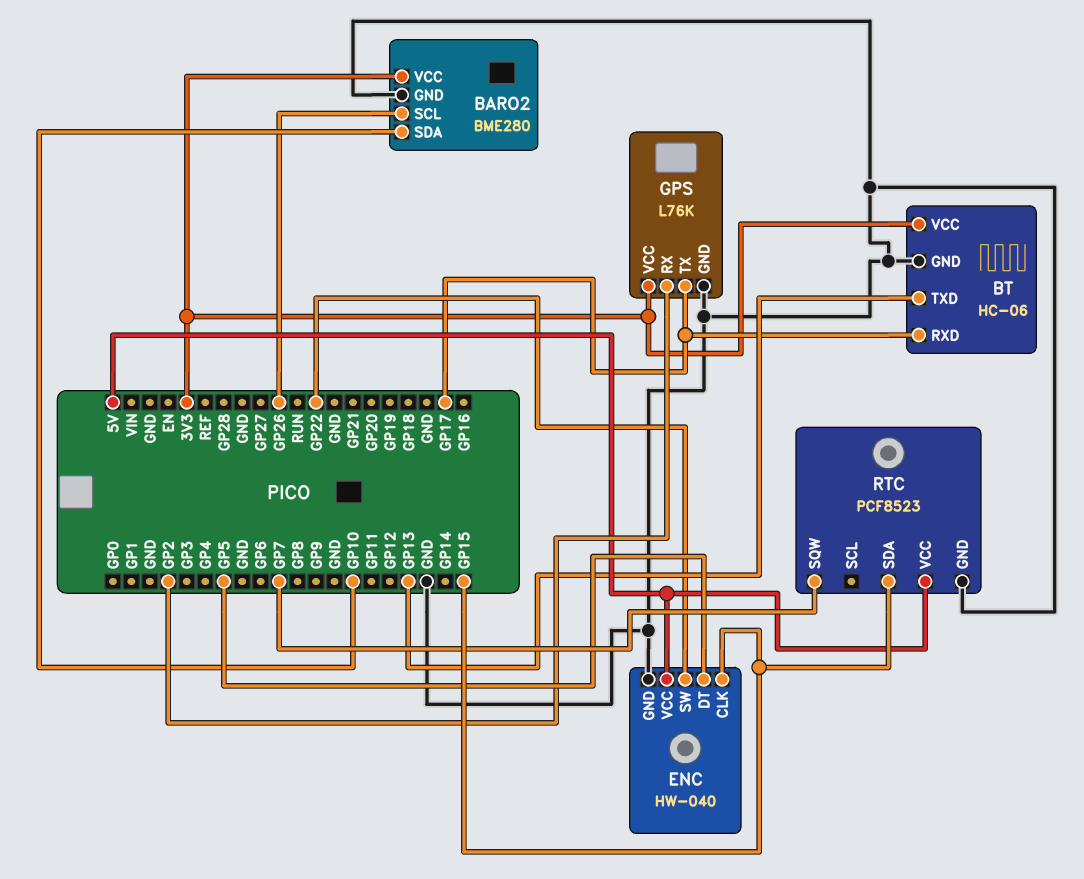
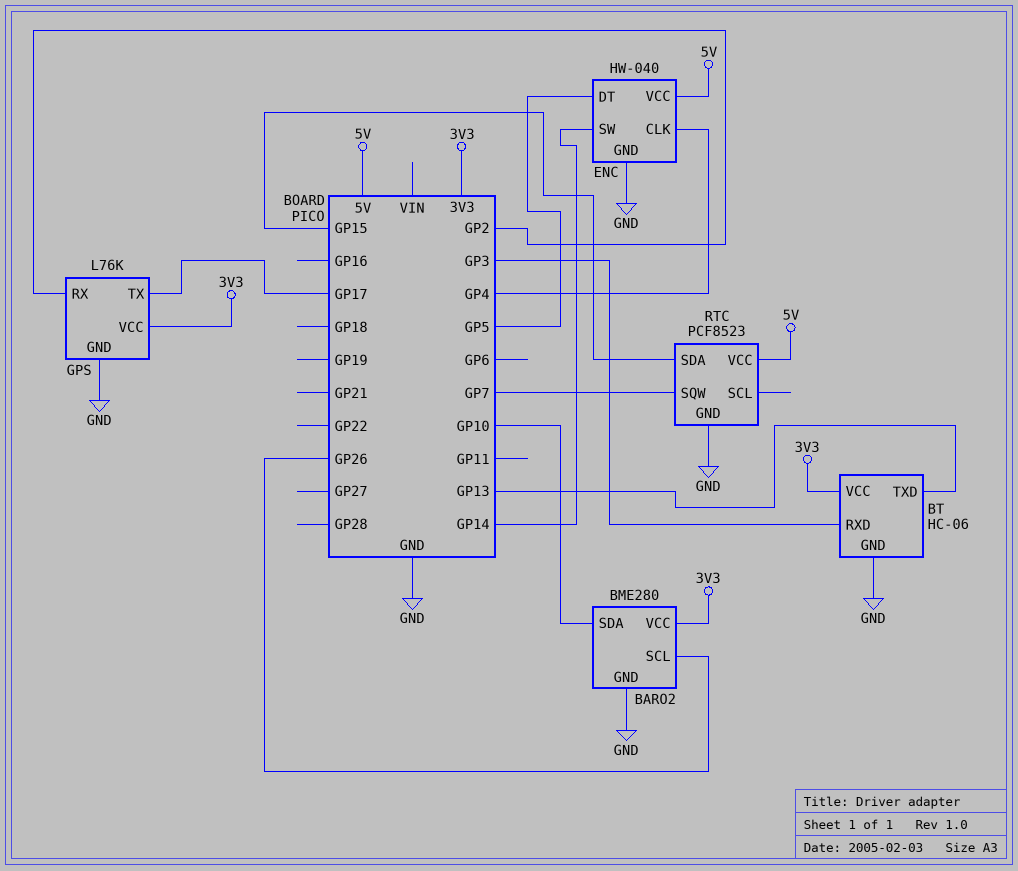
BT pin RXD: GP17 -> GP3
ENC pin CLK: GP15 -> GP4
ENC pin SW: GP22 -> GP14

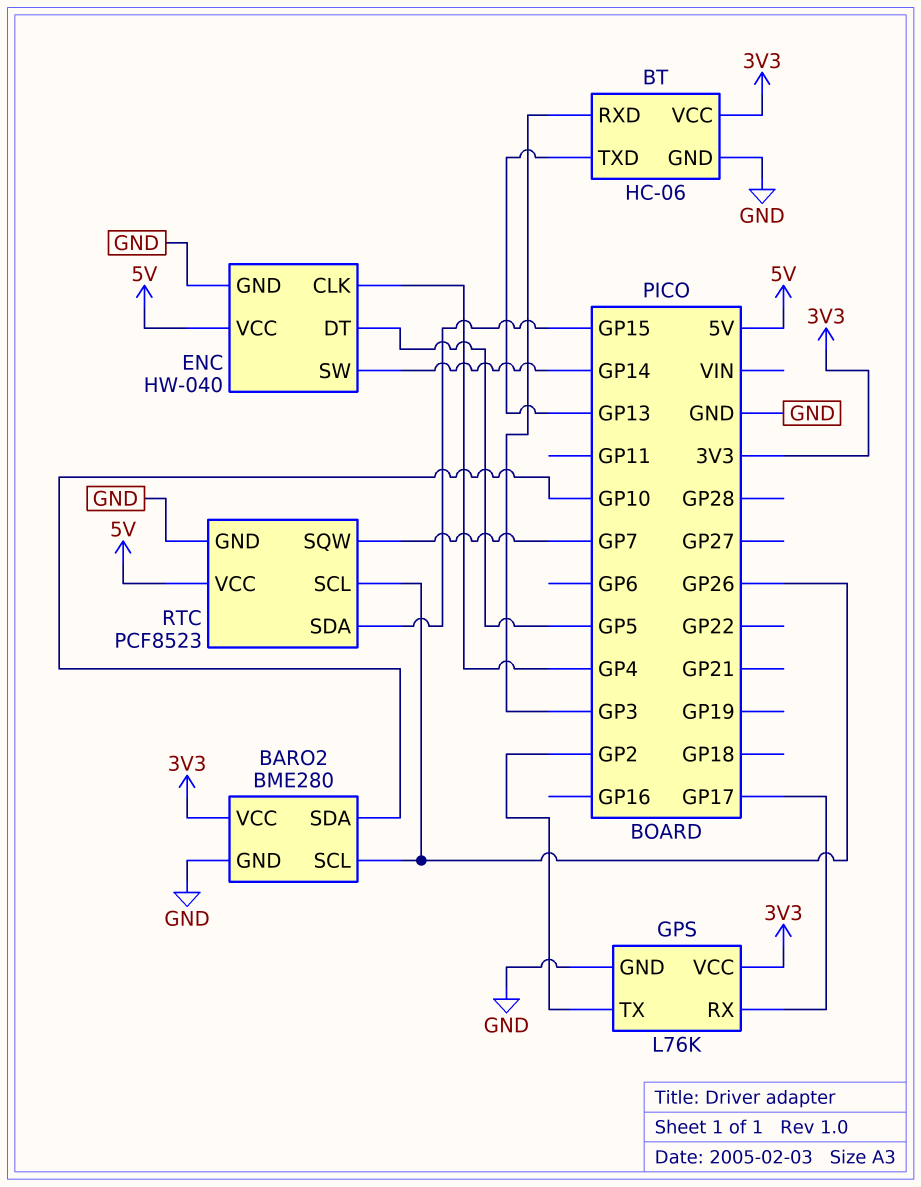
GPS pin RX: GP2 -> GP17
GPS pin TX: GP17 -> GP2
RTC pin SCL: none -> GP26

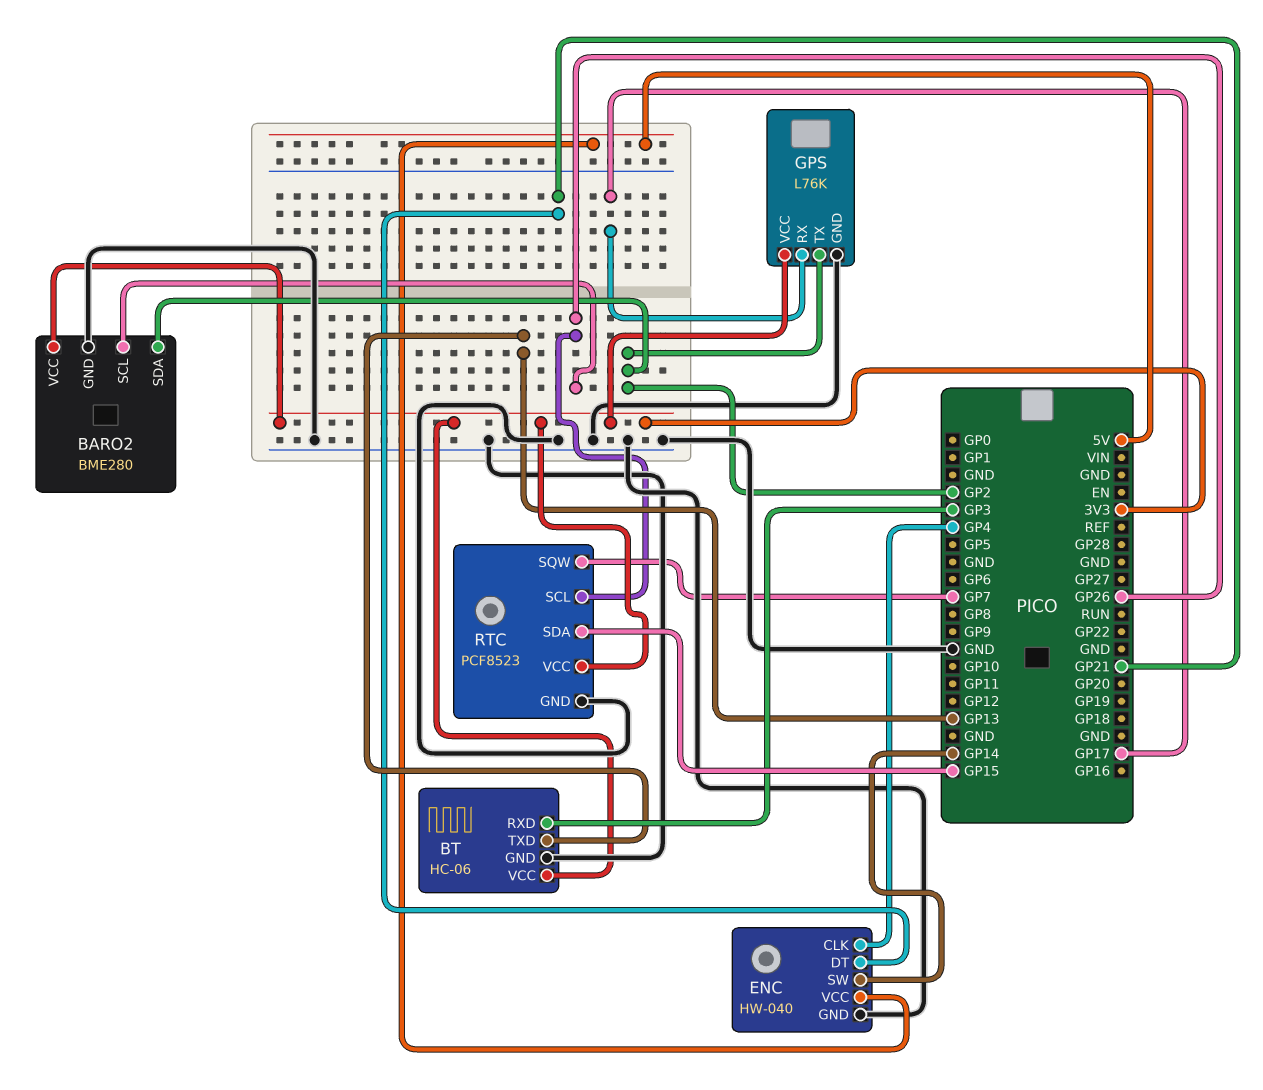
BARO2 pin SDA: GP10 -> GP2
ENC pin DT: GP5 -> GP21
RTC pin VCC: 5V -> 3V3

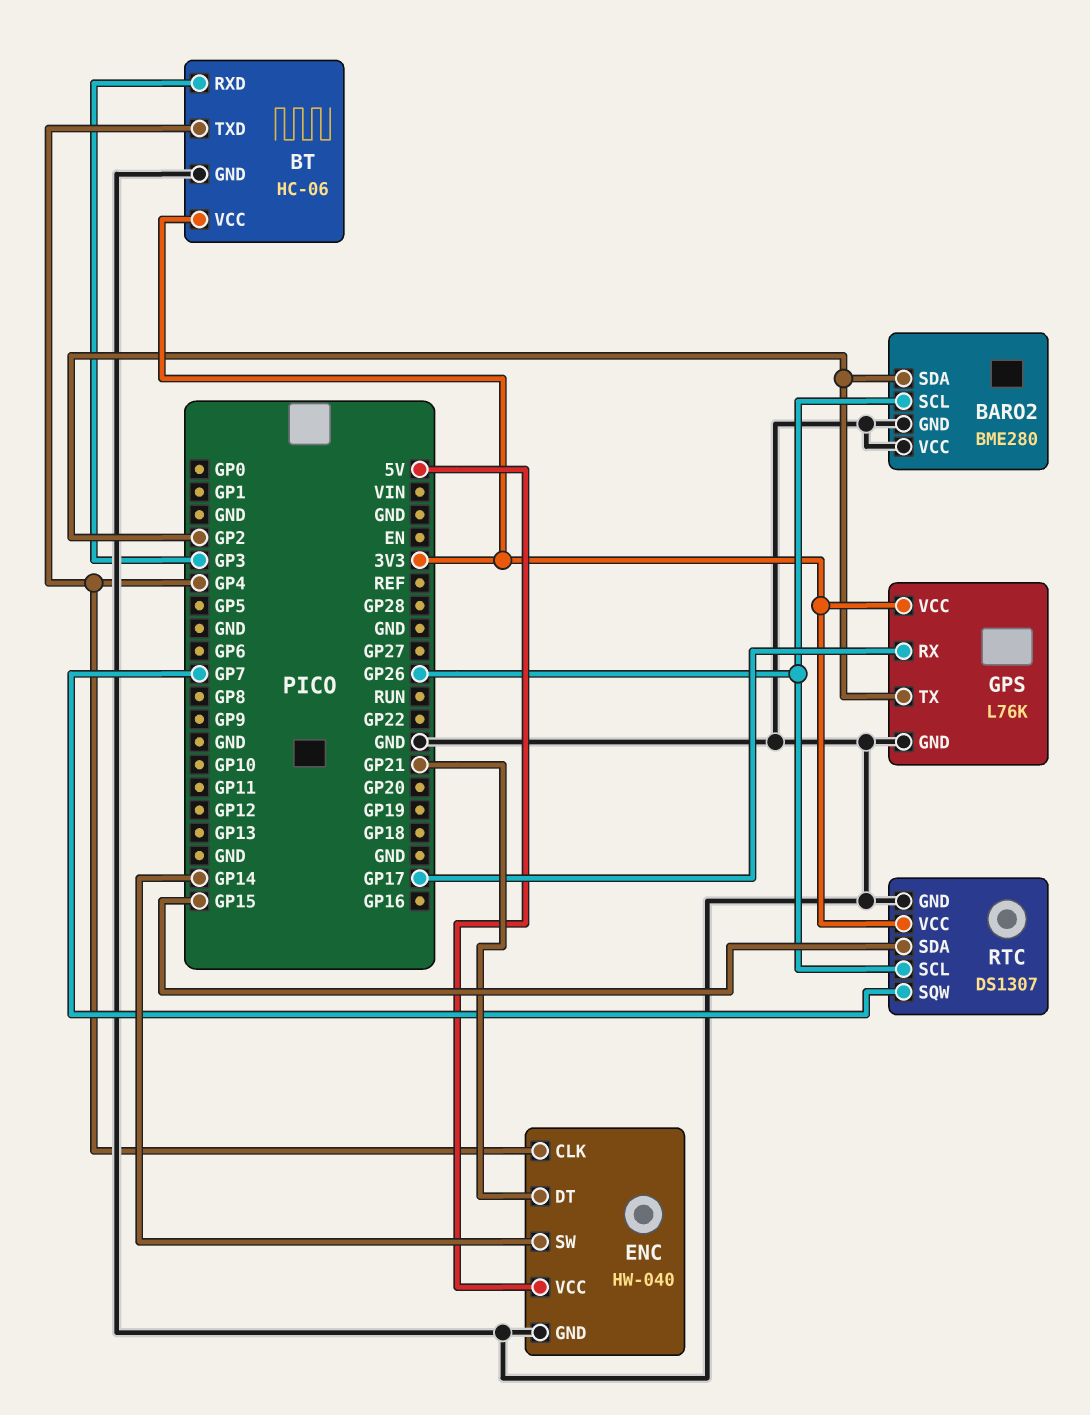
BARO2 pin VCC: 3V3 -> GND
BT pin TXD: GP13 -> GP4
RTC: PCF8523 -> DS1307

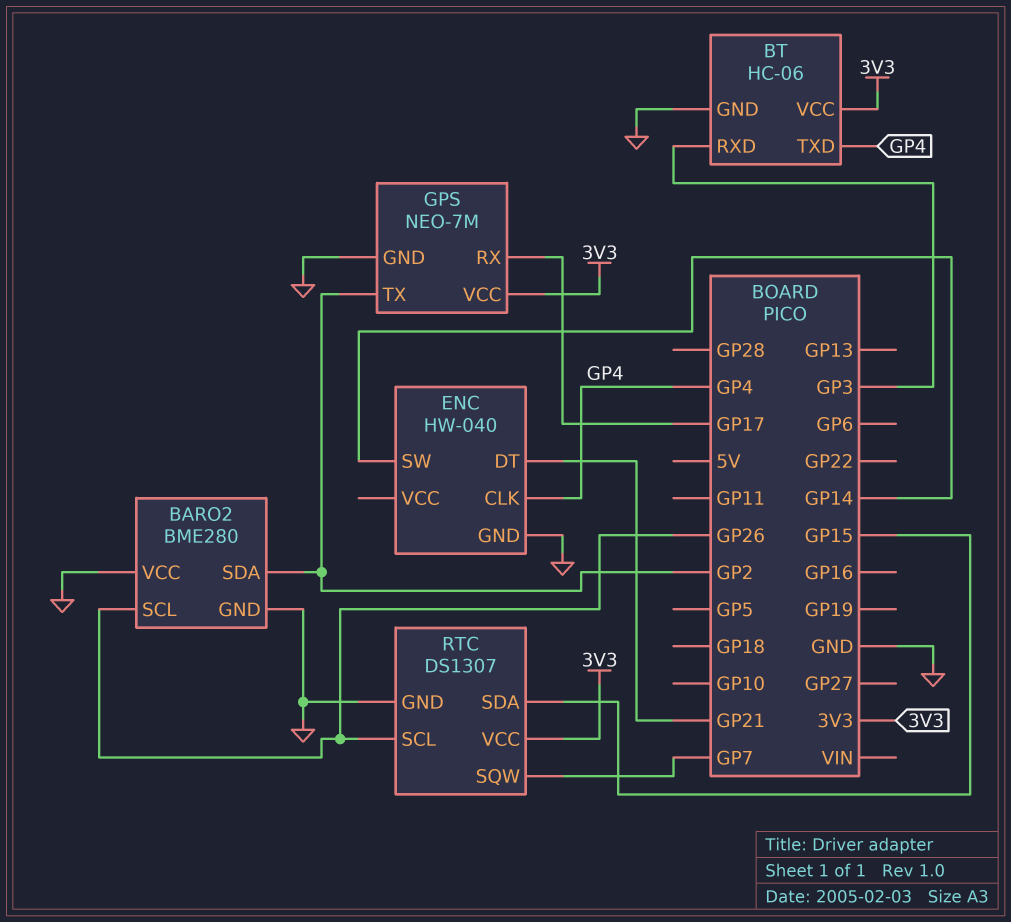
ENC pin VCC: 5V -> none
GPS: L76K -> NEO-7M

